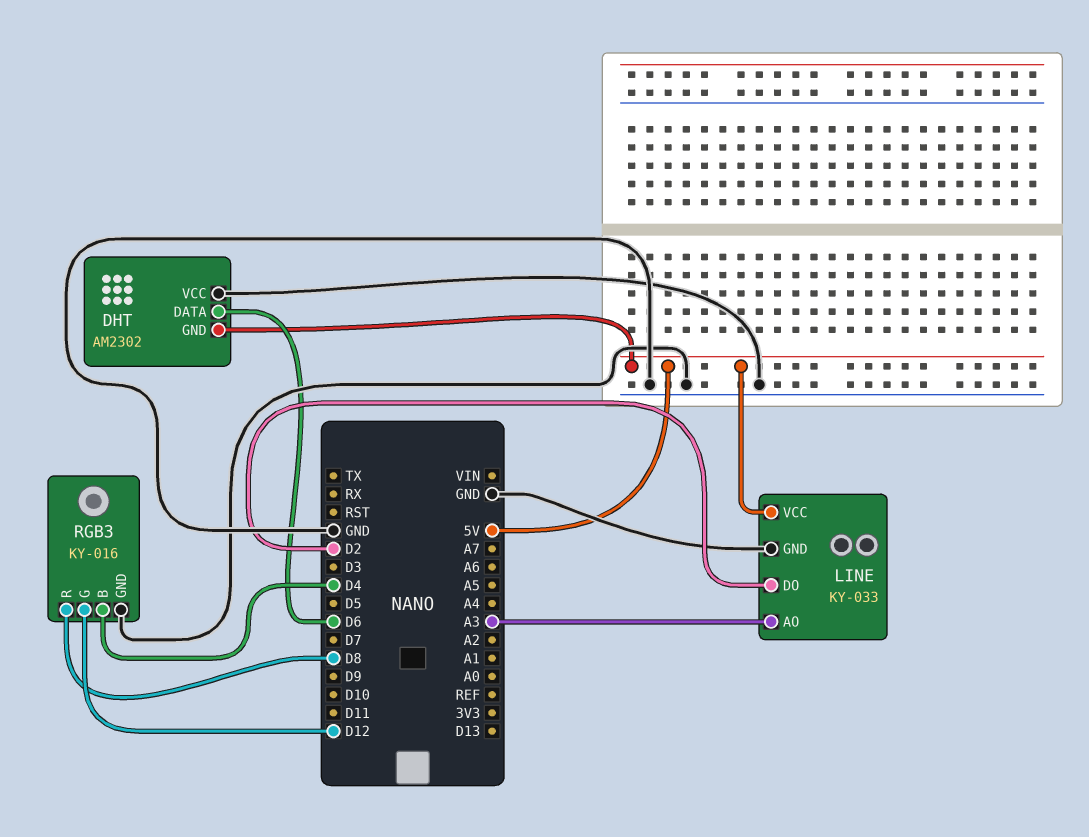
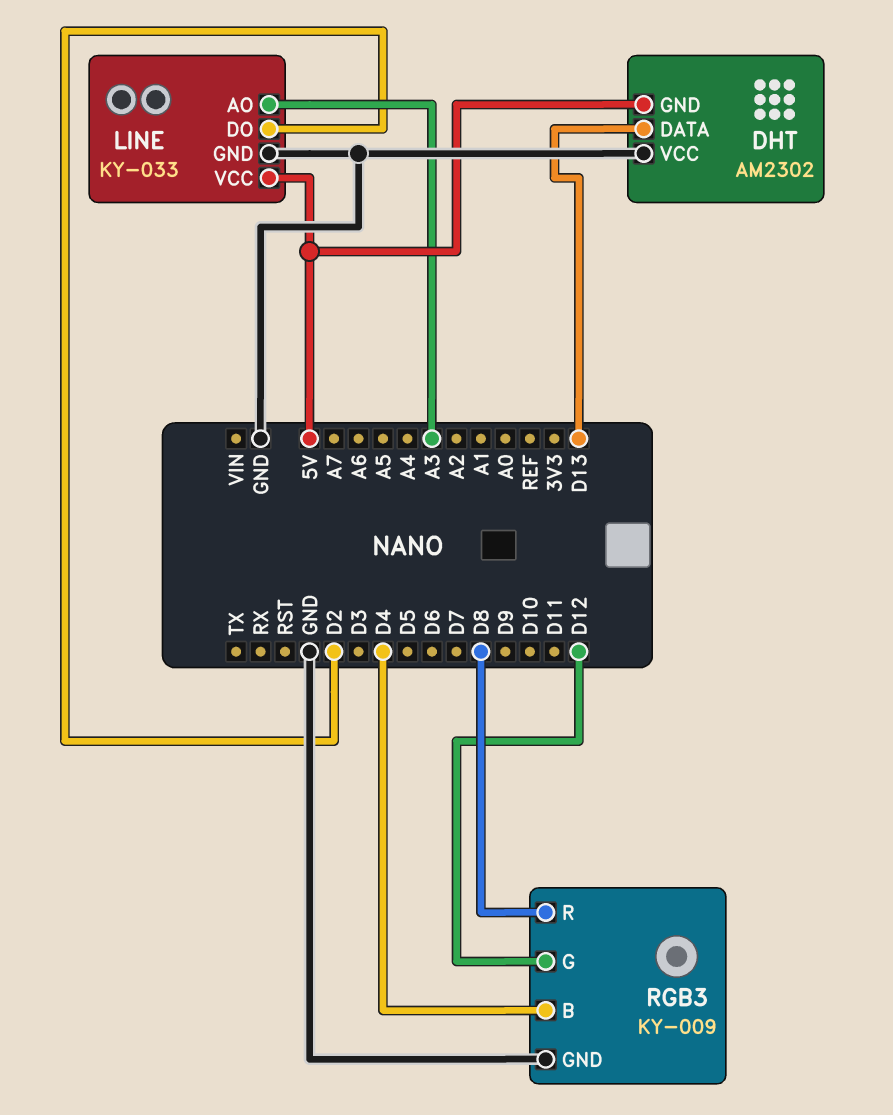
DHT pin DATA: D6 -> D13
RGB3: KY-016 -> KY-009

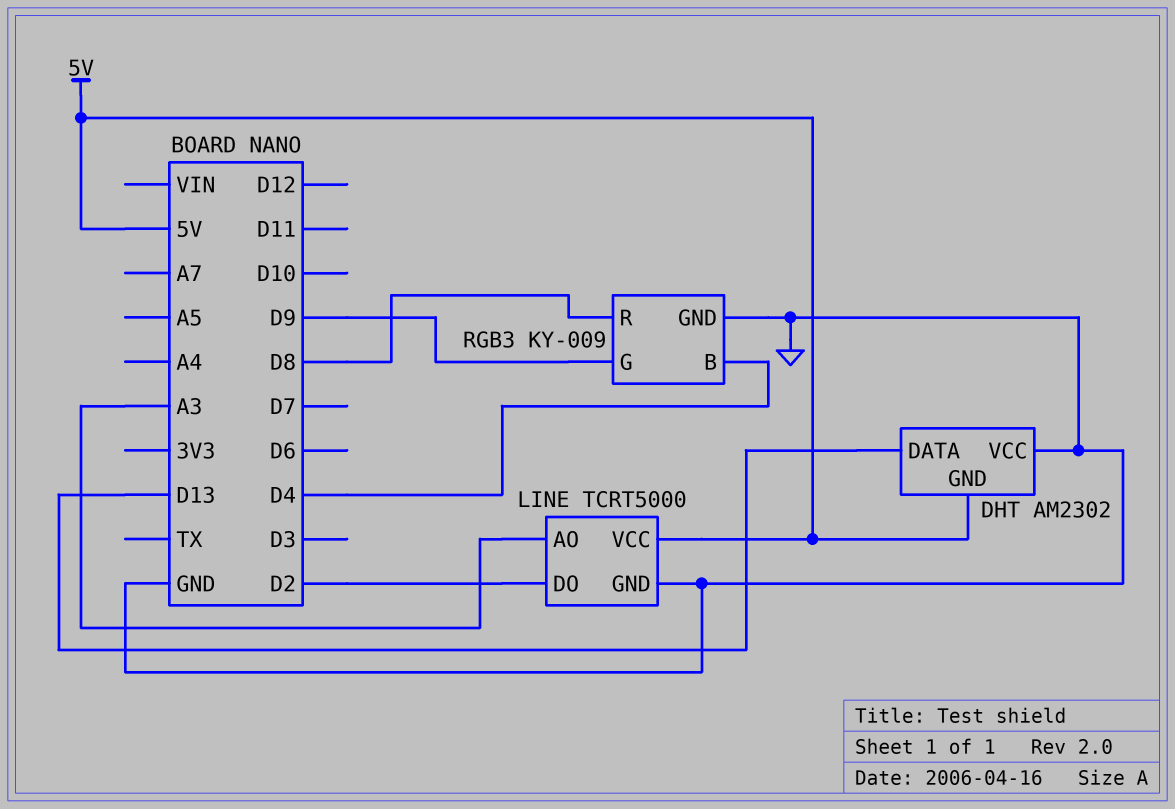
LINE: KY-033 -> TCRT5000
RGB3 pin G: D12 -> D9

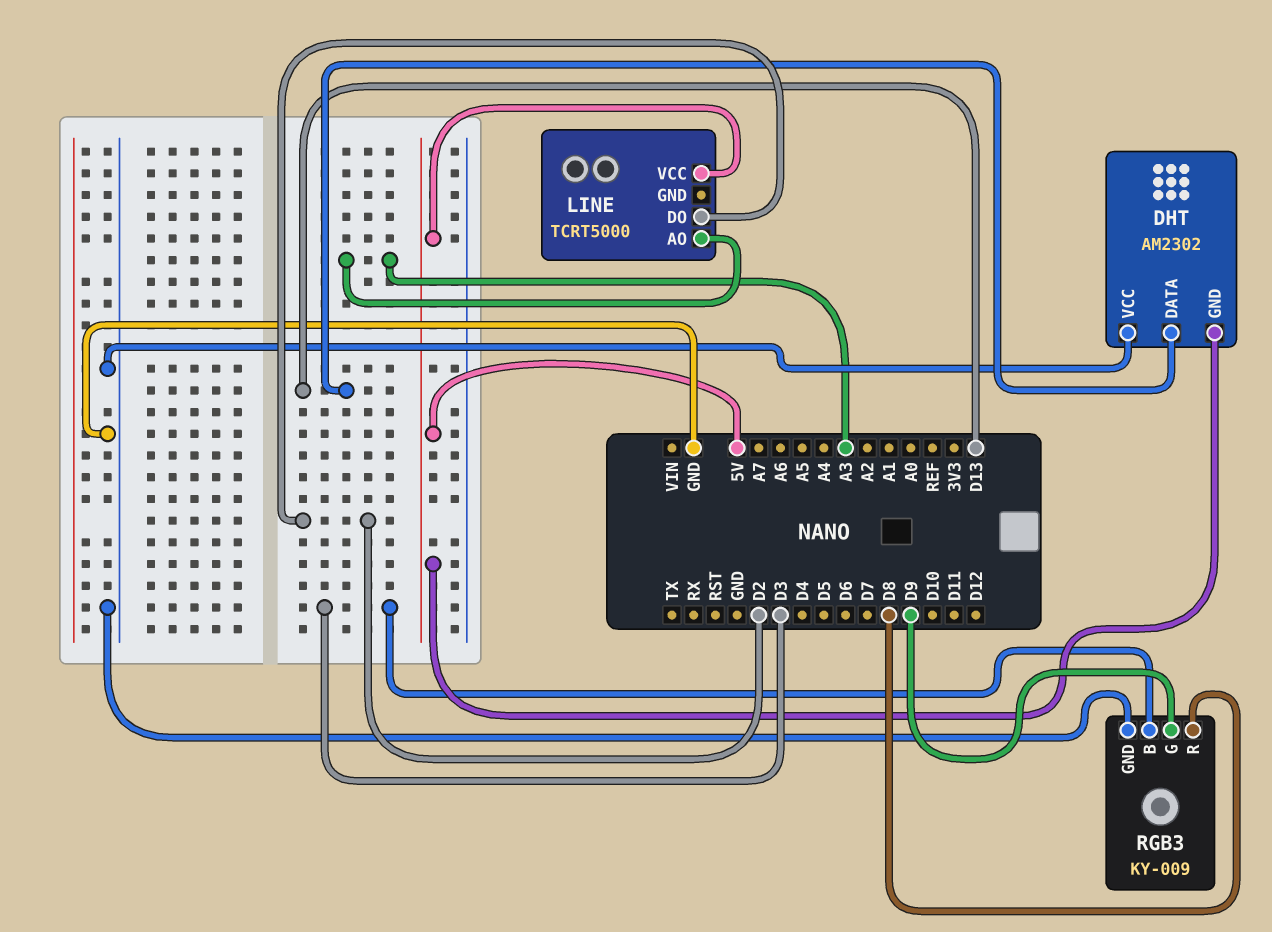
LINE pin GND: GND -> none
RGB3 pin B: D4 -> D3

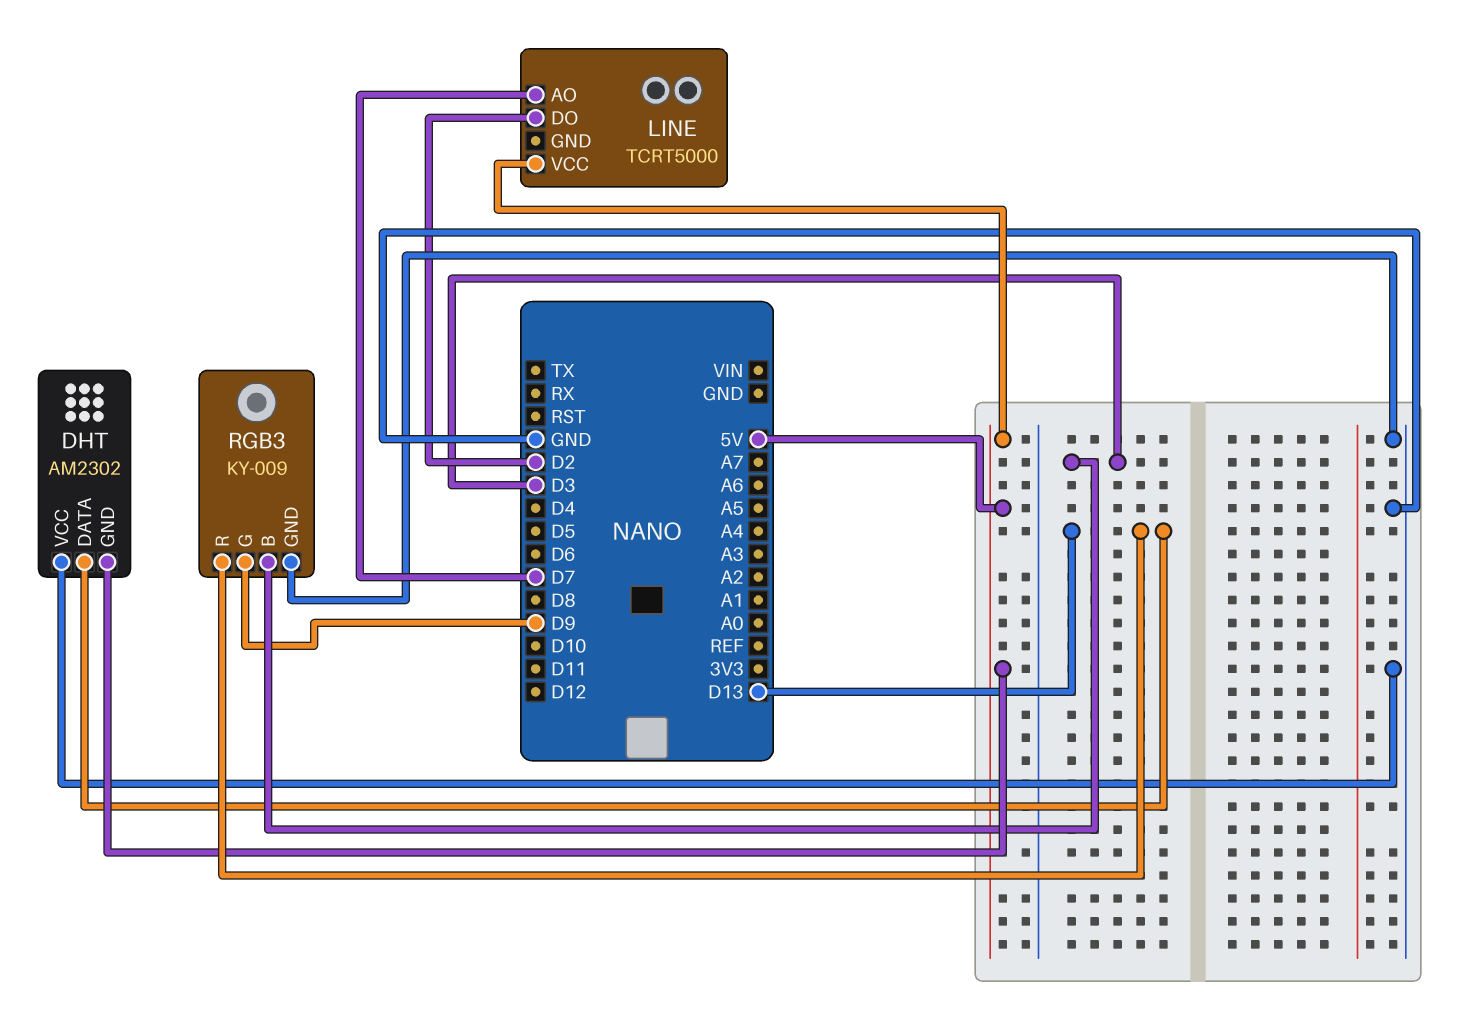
LINE pin AO: A3 -> D7
RGB3 pin R: D8 -> D13

